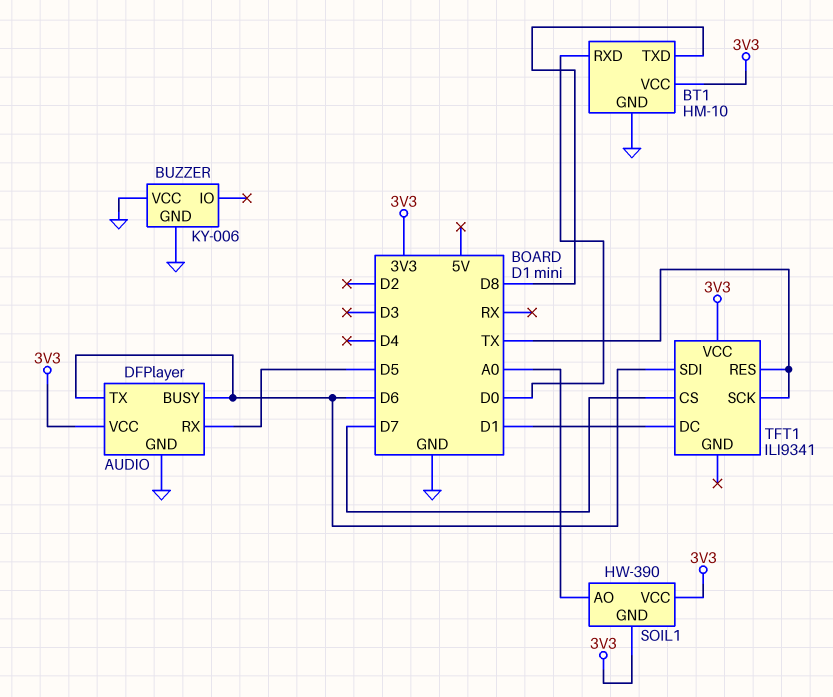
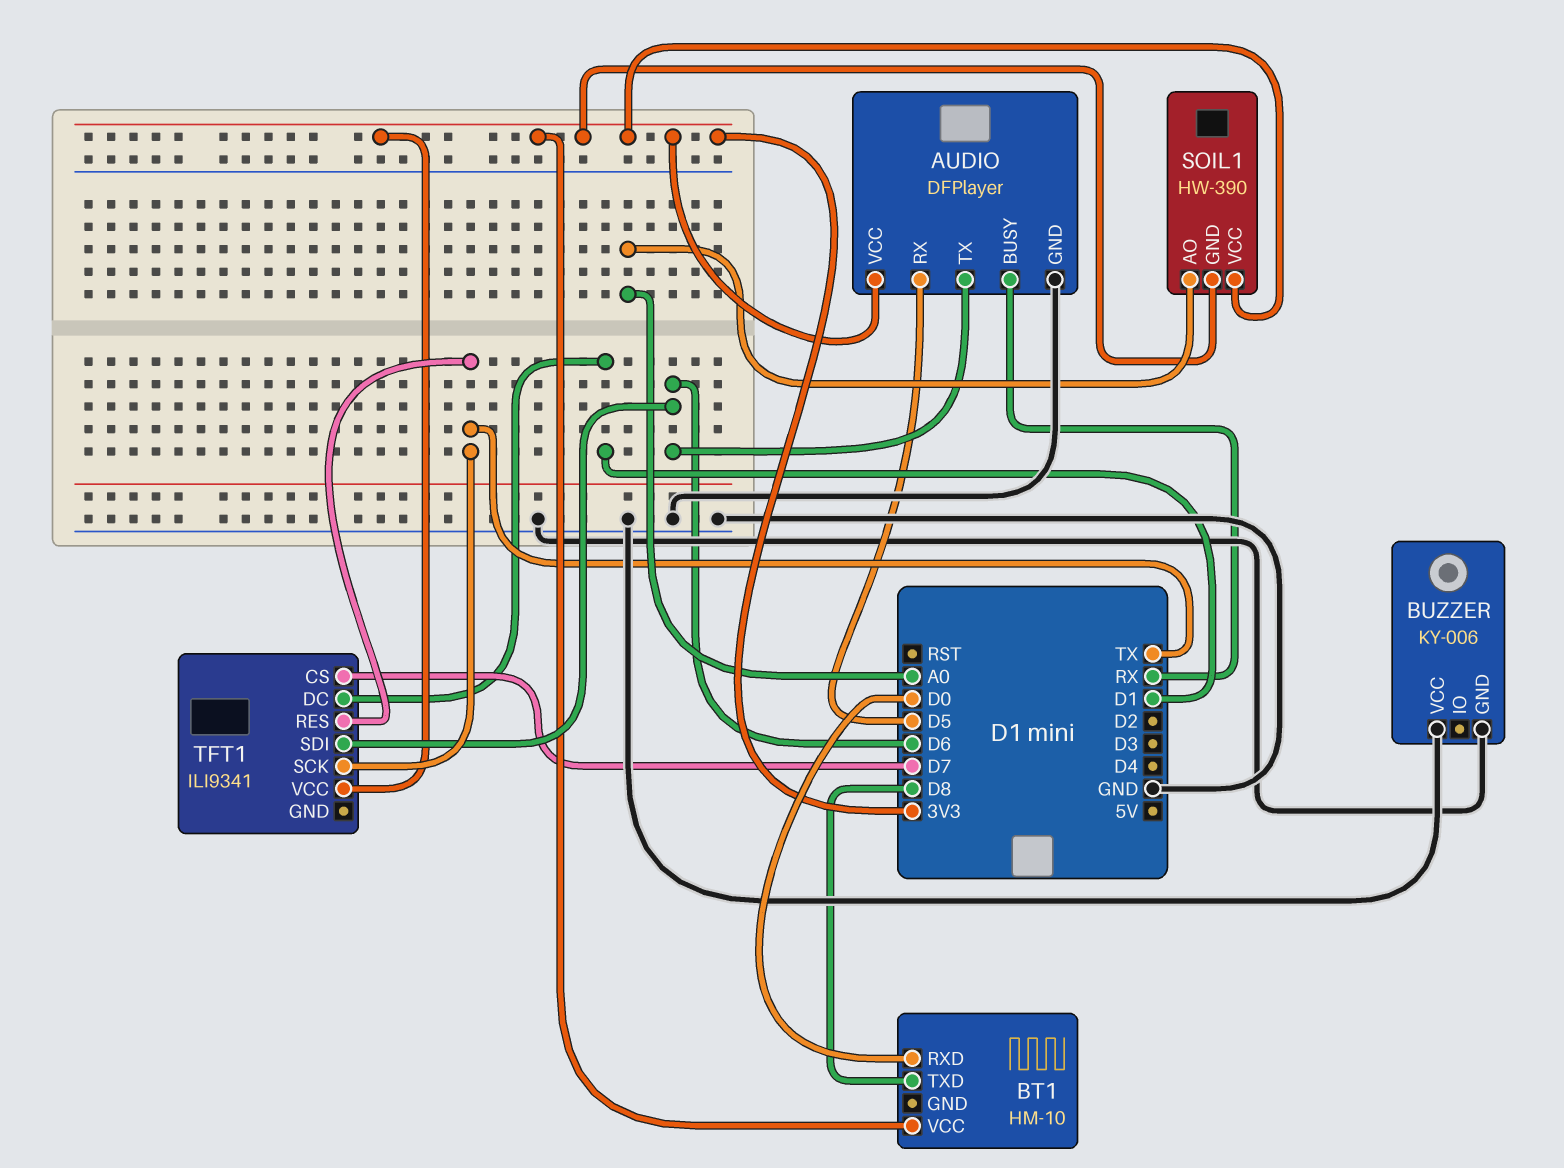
AUDIO pin BUSY: D6 -> RX
BT1 pin GND: GND -> none

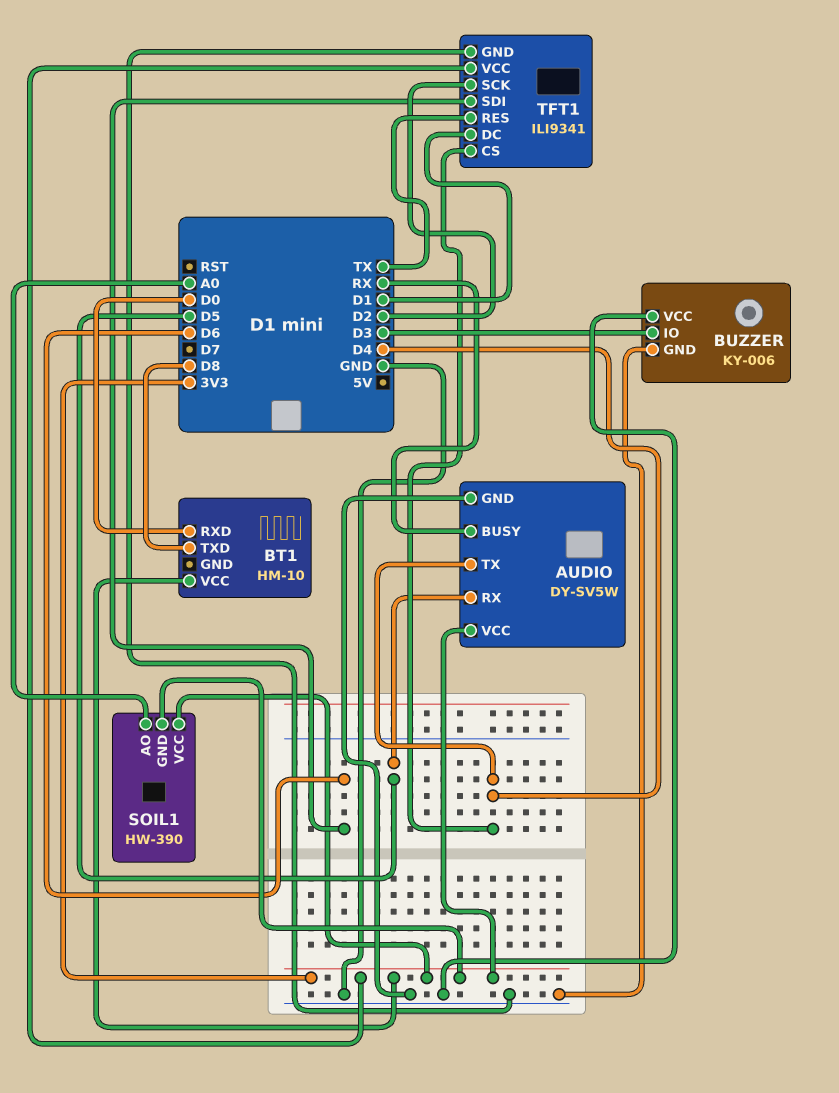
AUDIO: DFPlayer -> DY-SV5W
AUDIO pin TX: D6 -> D4
BUZZER pin IO: none -> D3
TFT1 pin CS: D7 -> D4
TFT1 pin GND: none -> GND
TFT1 pin SCK: TX -> D2

